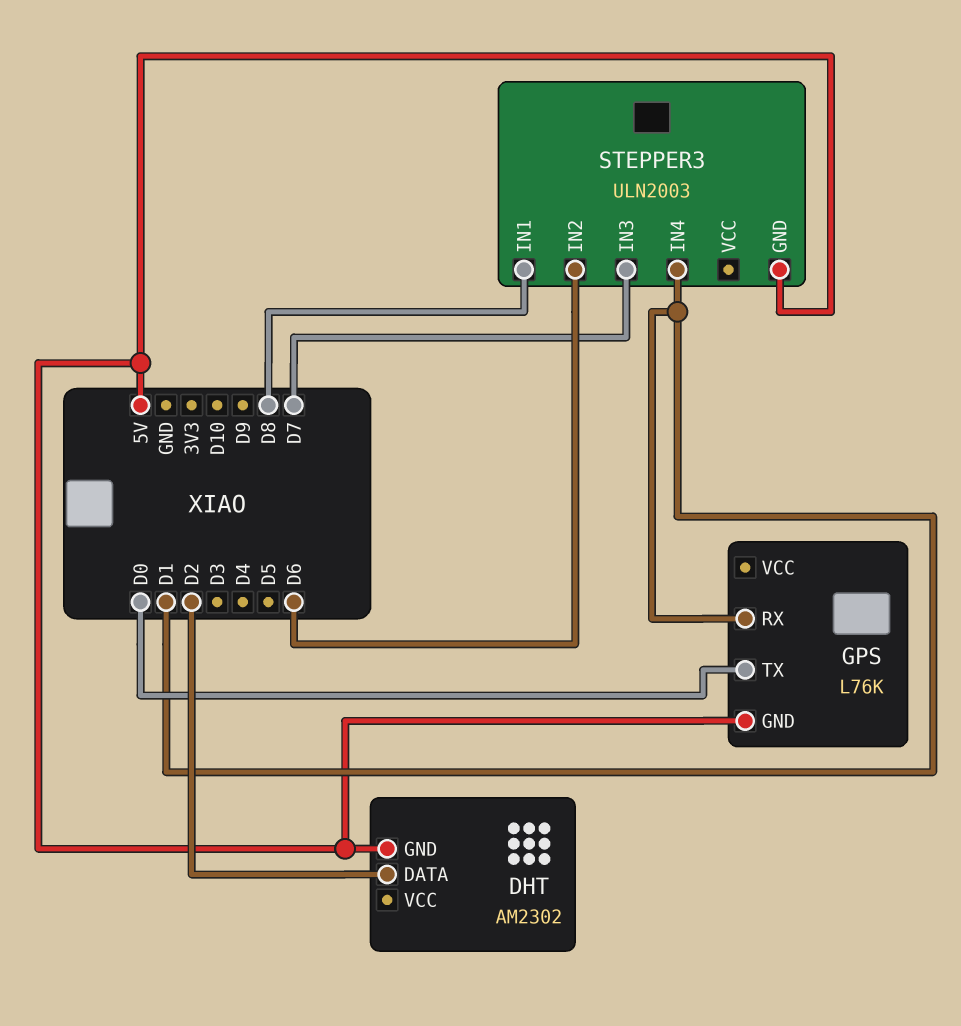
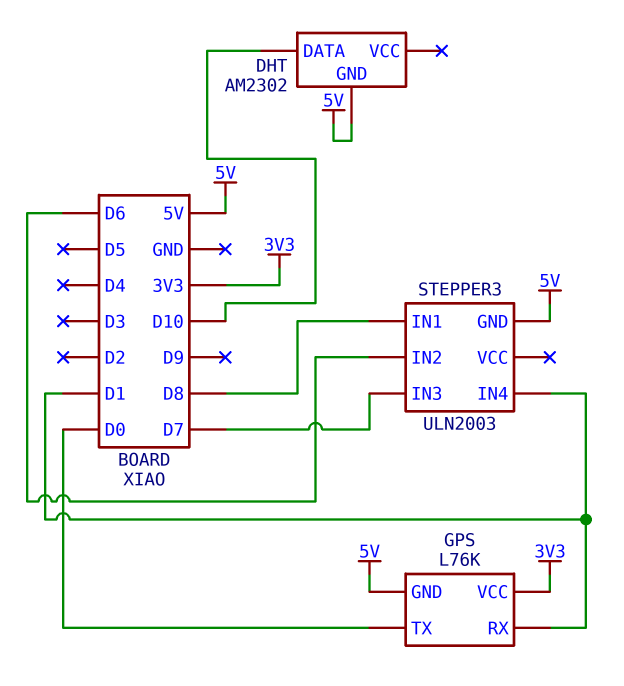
DHT pin DATA: D2 -> D10
GPS pin VCC: none -> 3V3

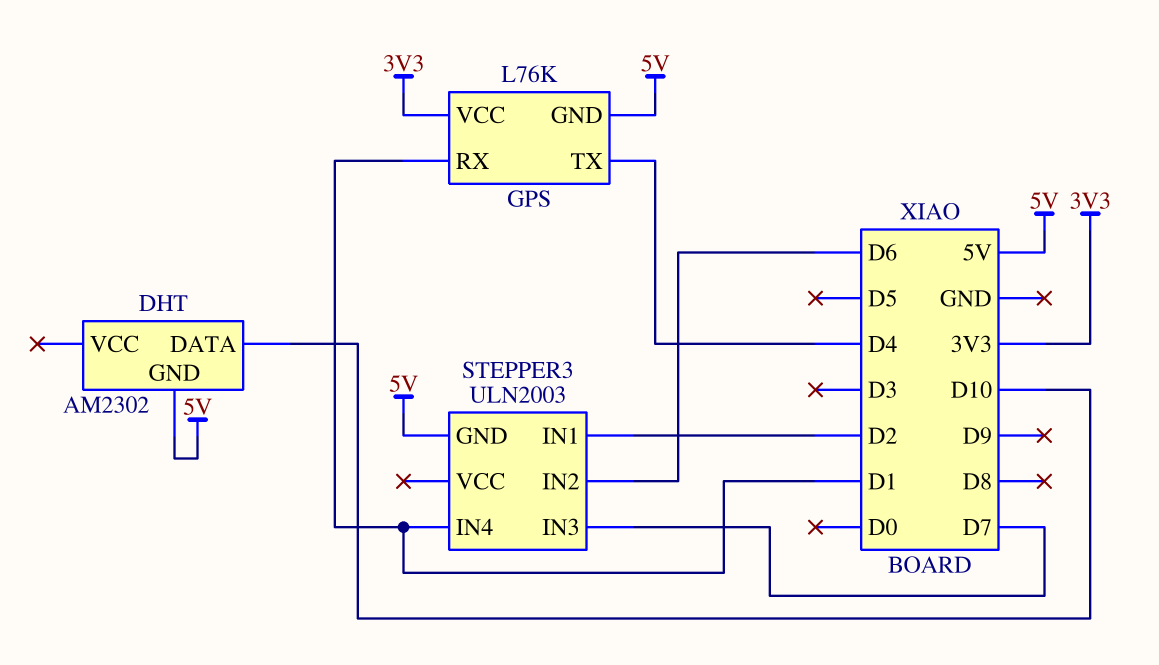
GPS pin TX: D0 -> D4
STEPPER3 pin IN1: D8 -> D2

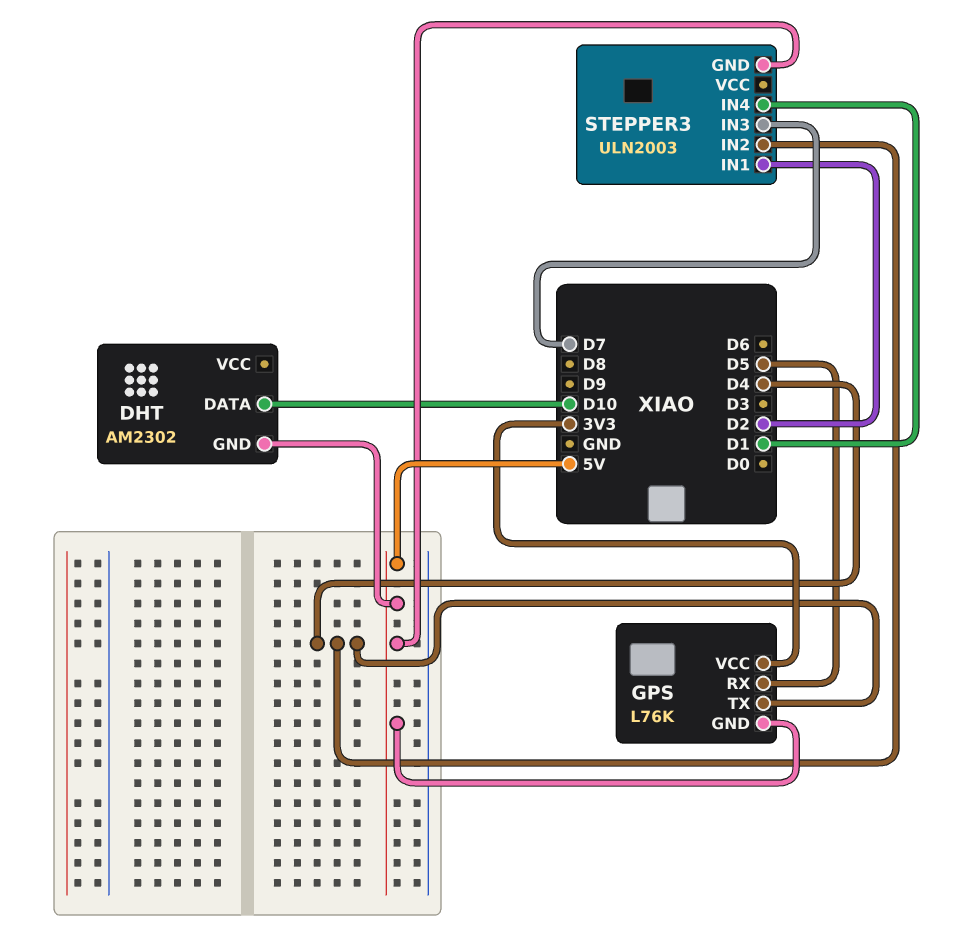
GPS pin RX: D1 -> D5
STEPPER3 pin IN2: D6 -> D4

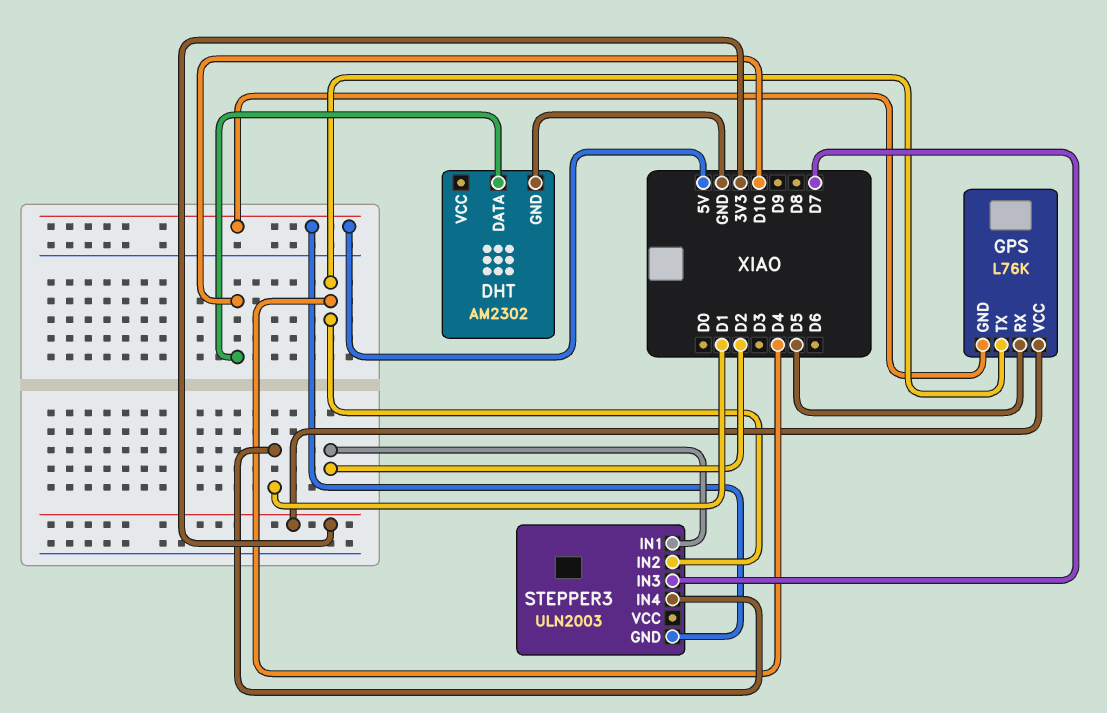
DHT pin GND: 5V -> GND

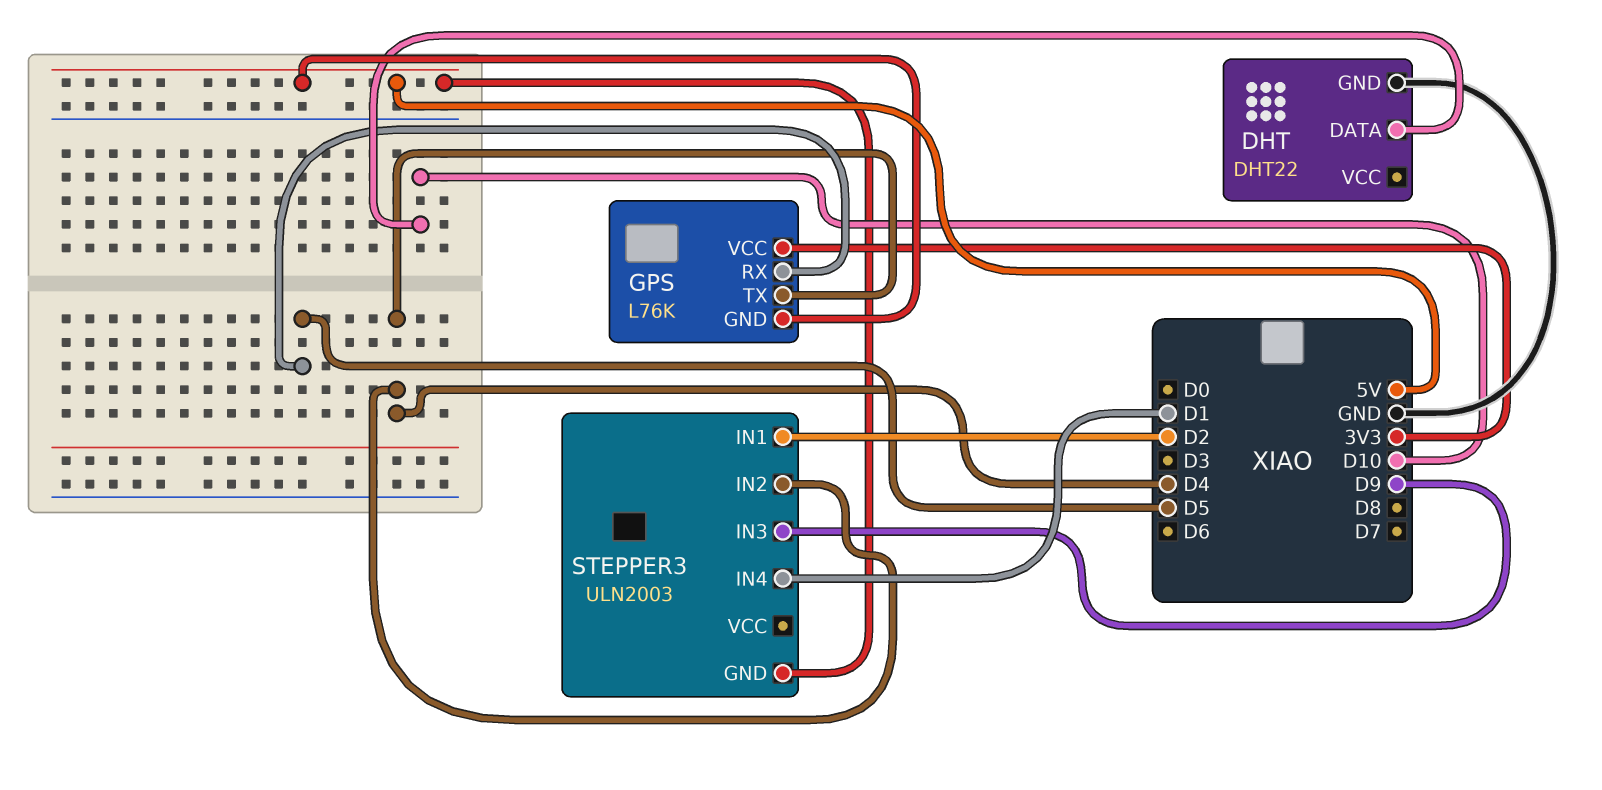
DHT: AM2302 -> DHT22
STEPPER3 pin IN3: D7 -> D9

